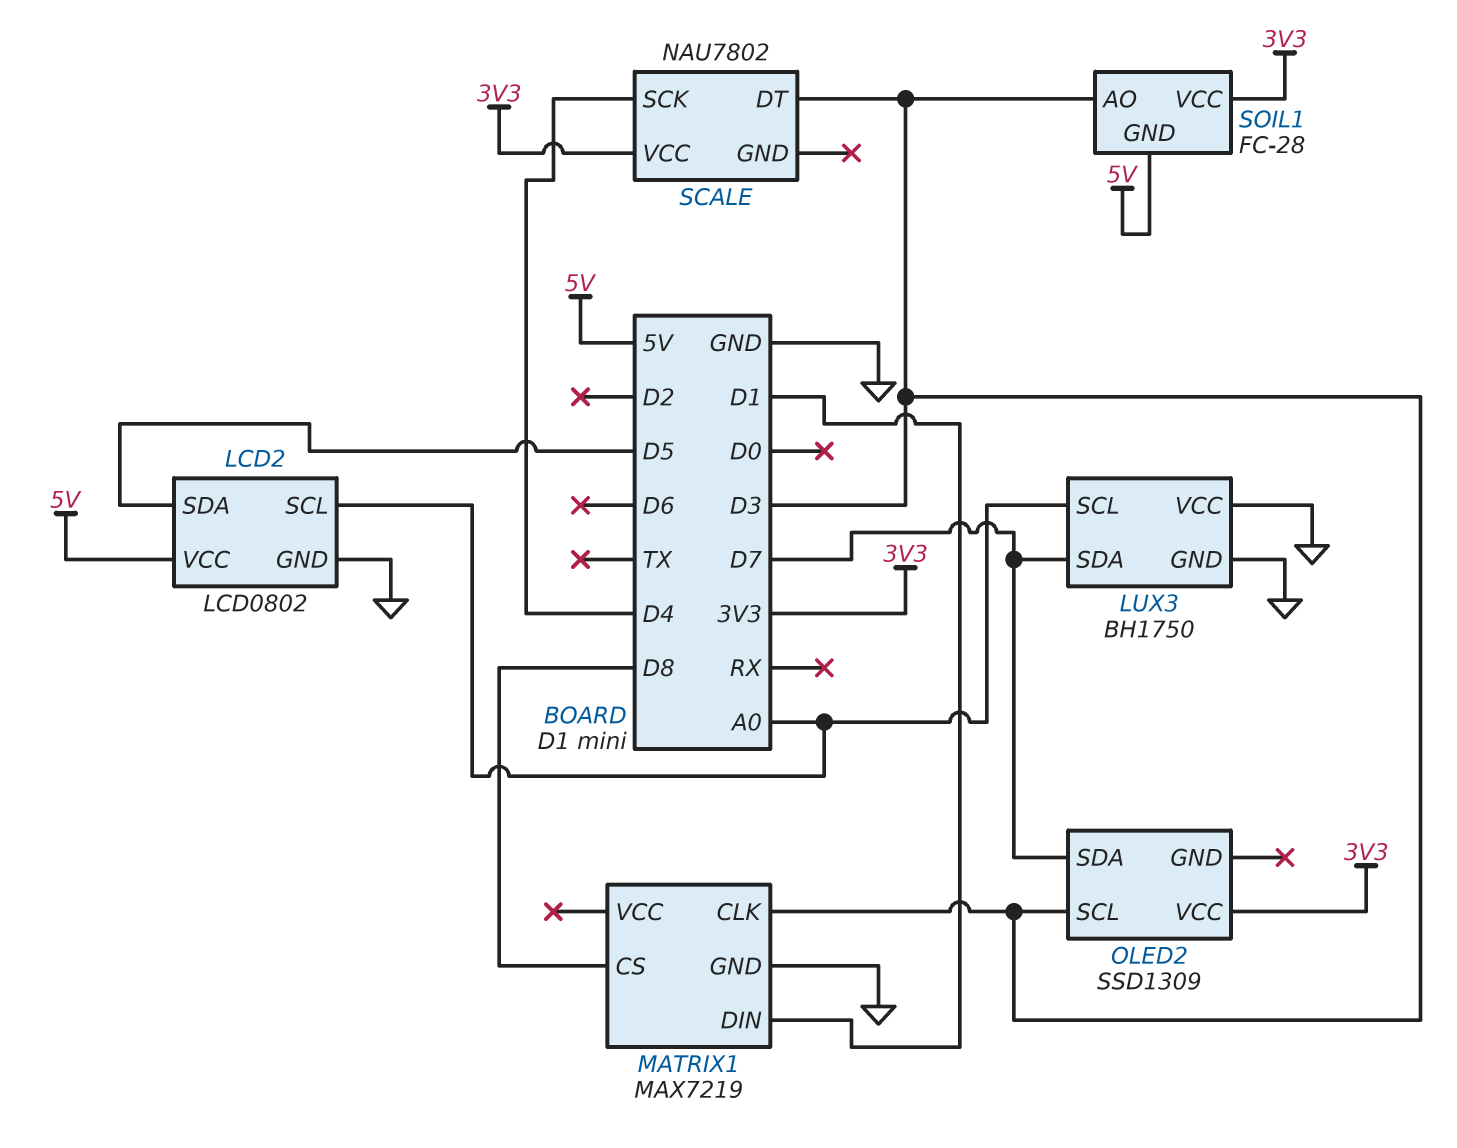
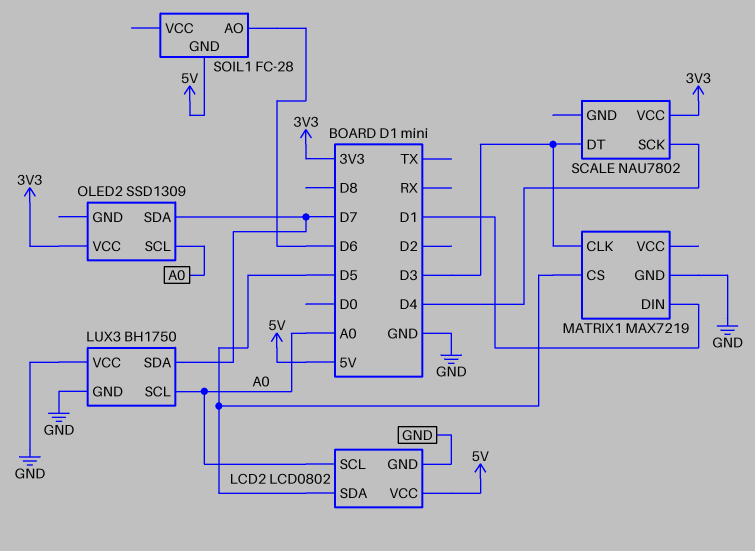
MATRIX1 pin CS: D8 -> D5
OLED2 pin SCL: D3 -> A0
SOIL1 pin AO: D3 -> D6
SOIL1 pin VCC: 3V3 -> none

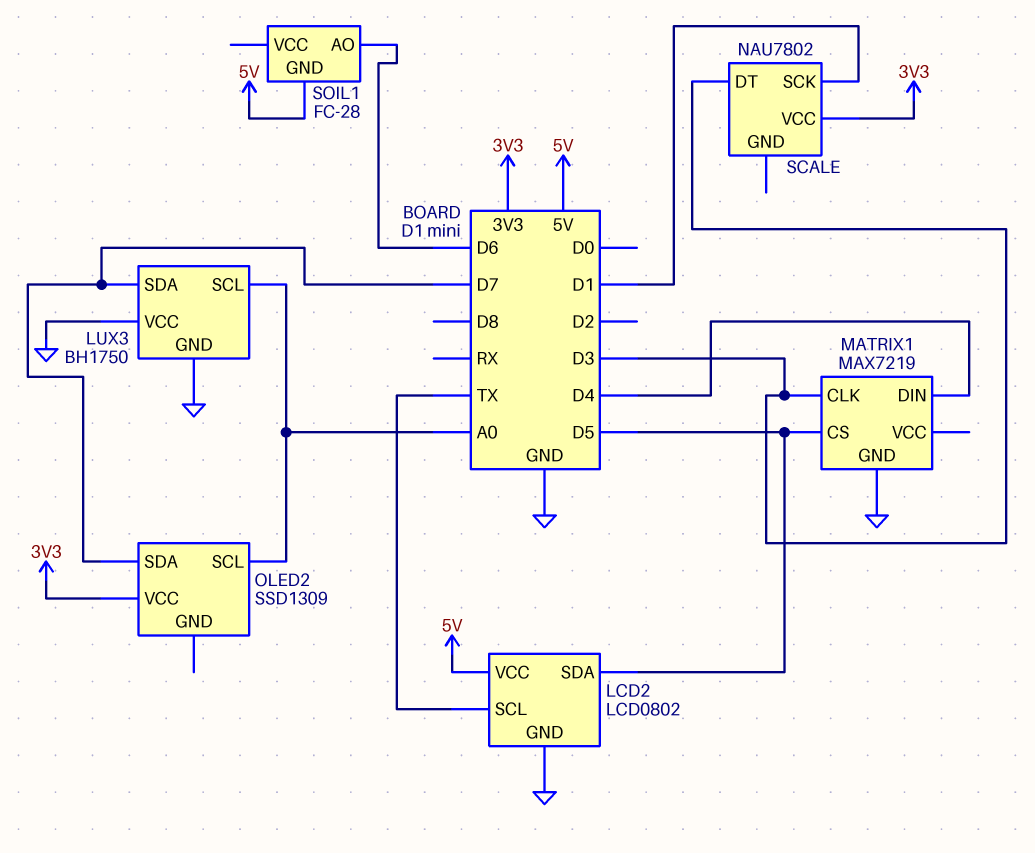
LCD2 pin SCL: A0 -> TX
MATRIX1 pin DIN: D1 -> D4
SCALE pin SCK: D4 -> D1

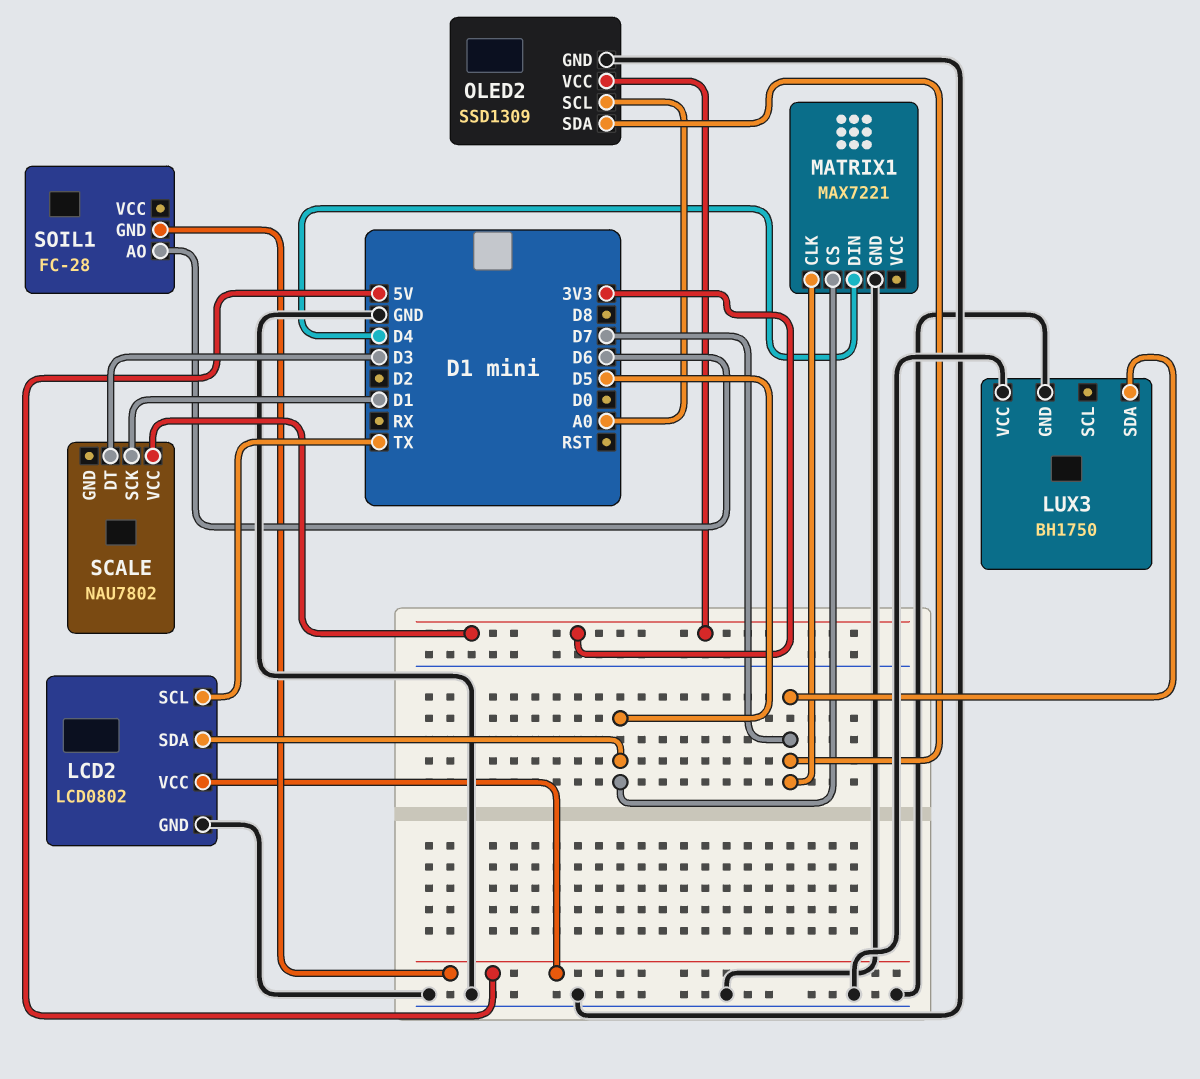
LUX3 pin SCL: A0 -> none
MATRIX1: MAX7219 -> MAX7221
MATRIX1 pin CLK: D3 -> D7
OLED2 pin GND: none -> GND

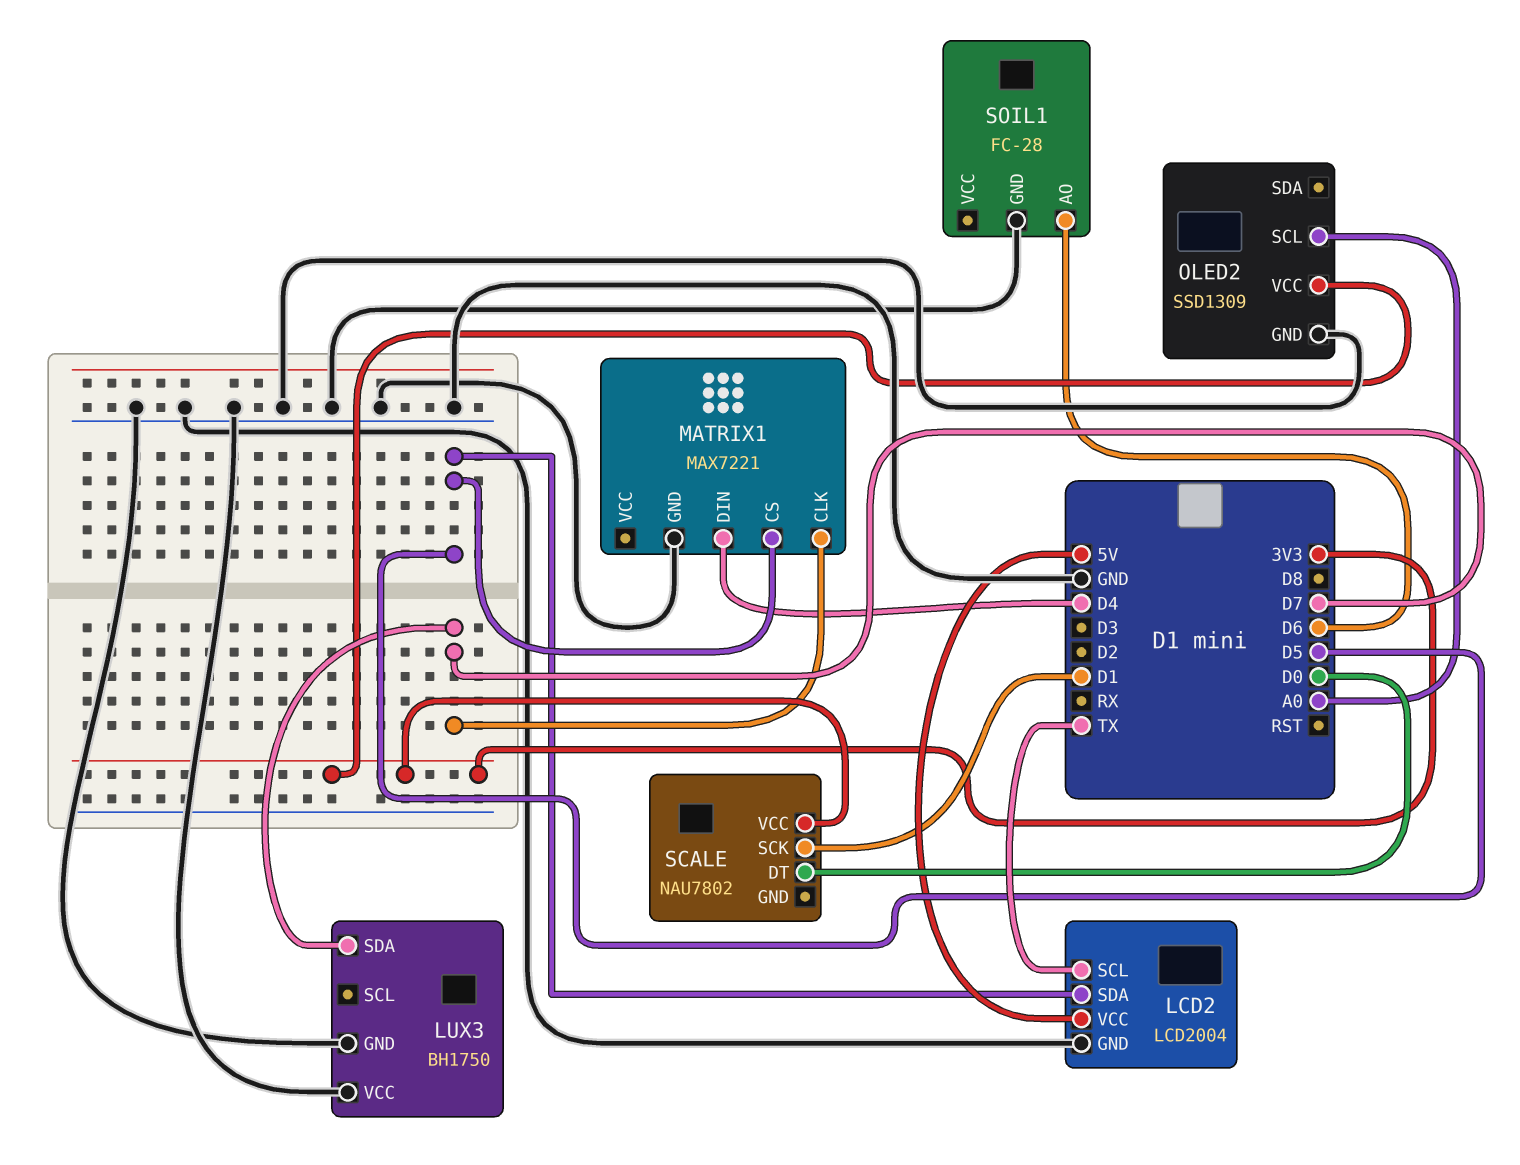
LCD2: LCD0802 -> LCD2004
OLED2 pin SDA: D7 -> none
SCALE pin DT: D3 -> D0
SOIL1 pin GND: 5V -> GND

